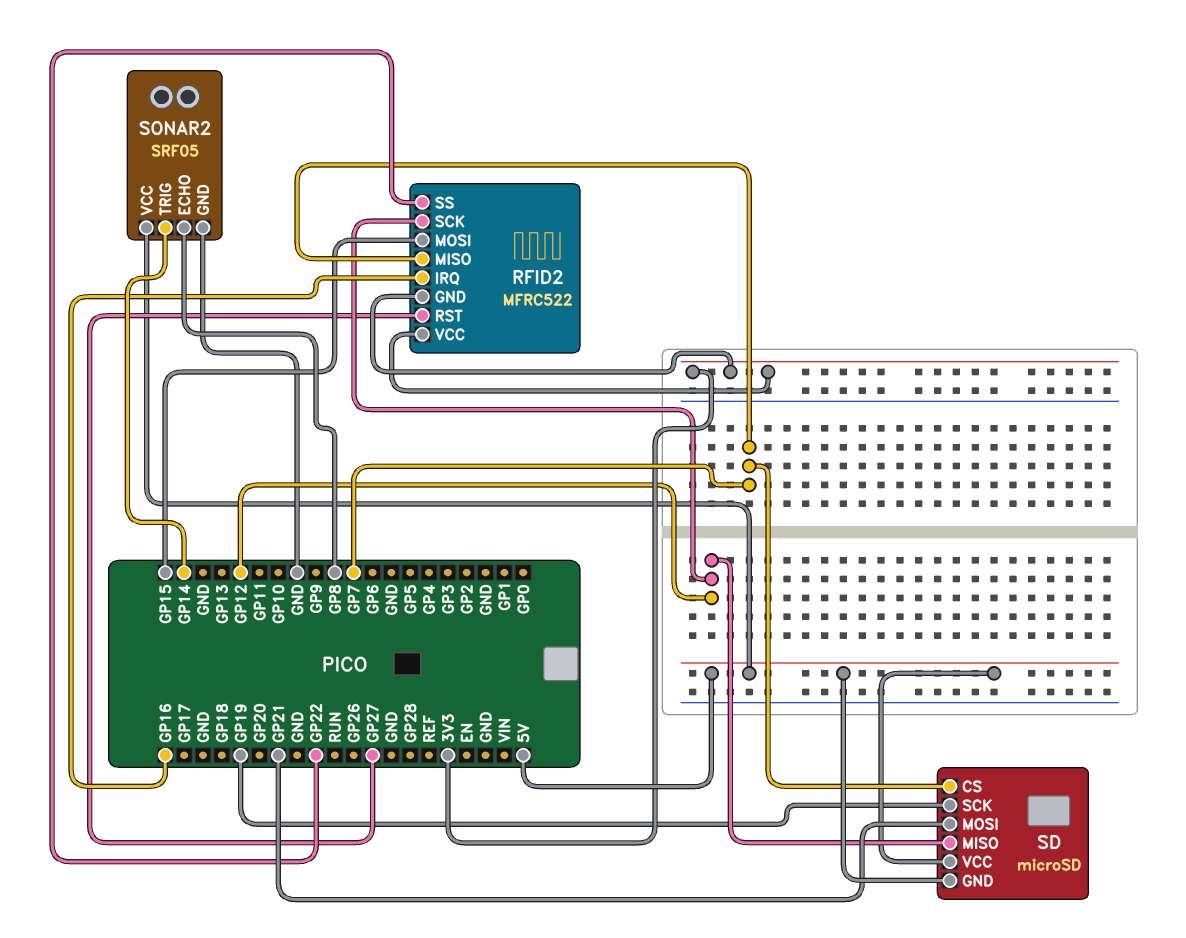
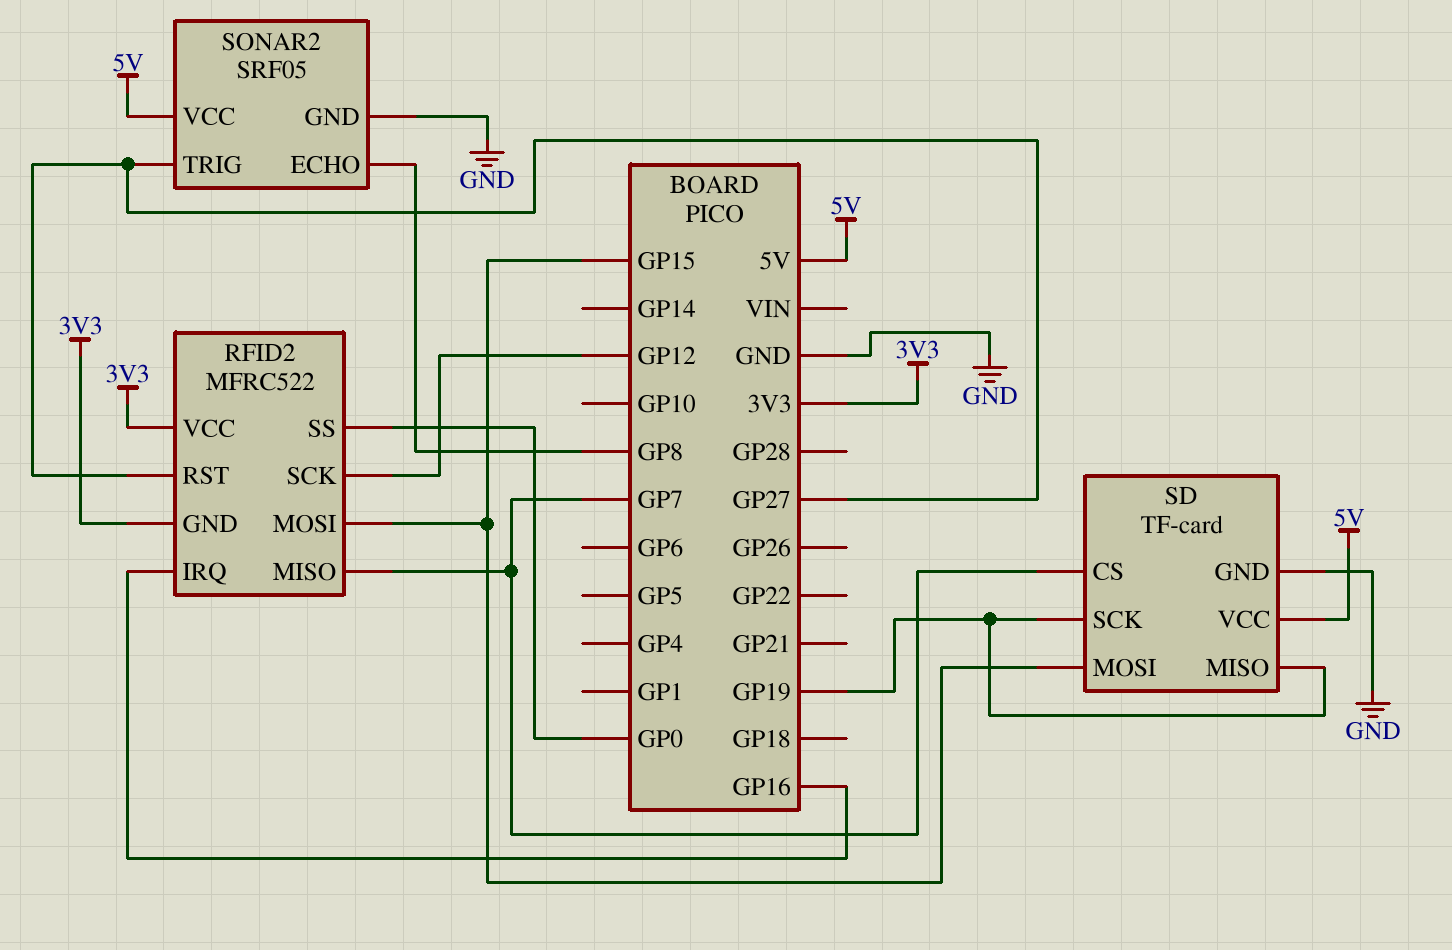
RFID2 pin SS: GP22 -> GP0
SD: microSD -> TF-card
SD pin GND: 5V -> GND
SD pin MISO: GP12 -> GP19
SD pin MOSI: GP21 -> GP15
SONAR2 pin TRIG: GP14 -> GP27

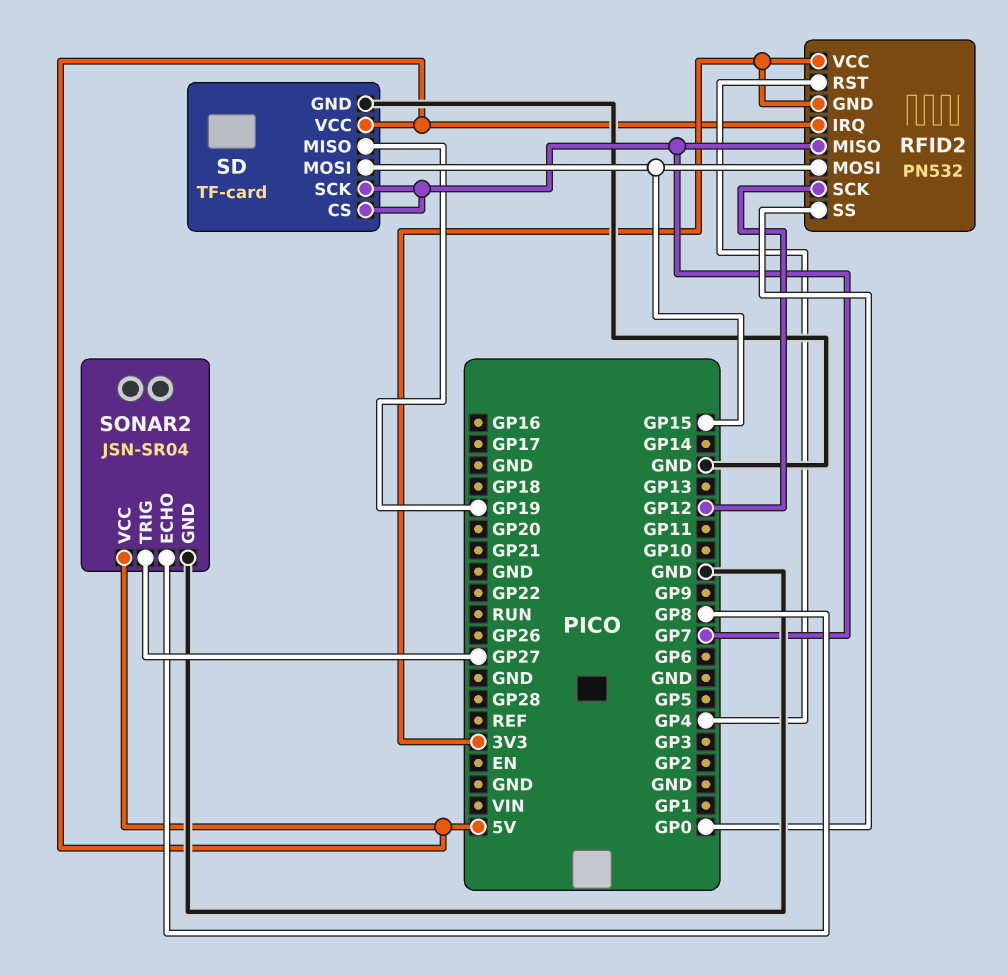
RFID2: MFRC522 -> PN532
RFID2 pin IRQ: GP16 -> 5V
RFID2 pin RST: GP27 -> GP4
SD pin SCK: GP19 -> GP7
SONAR2: SRF05 -> JSN-SR04

